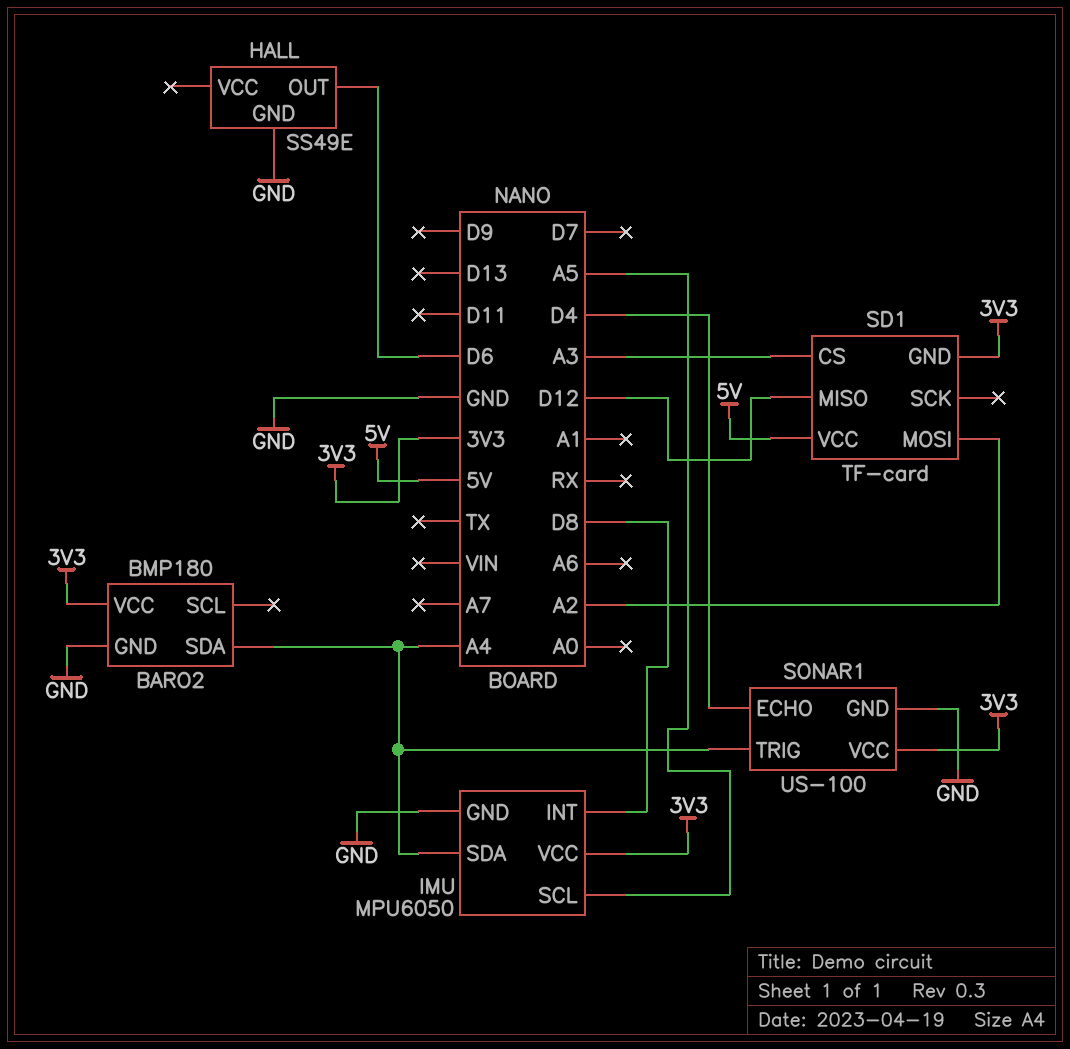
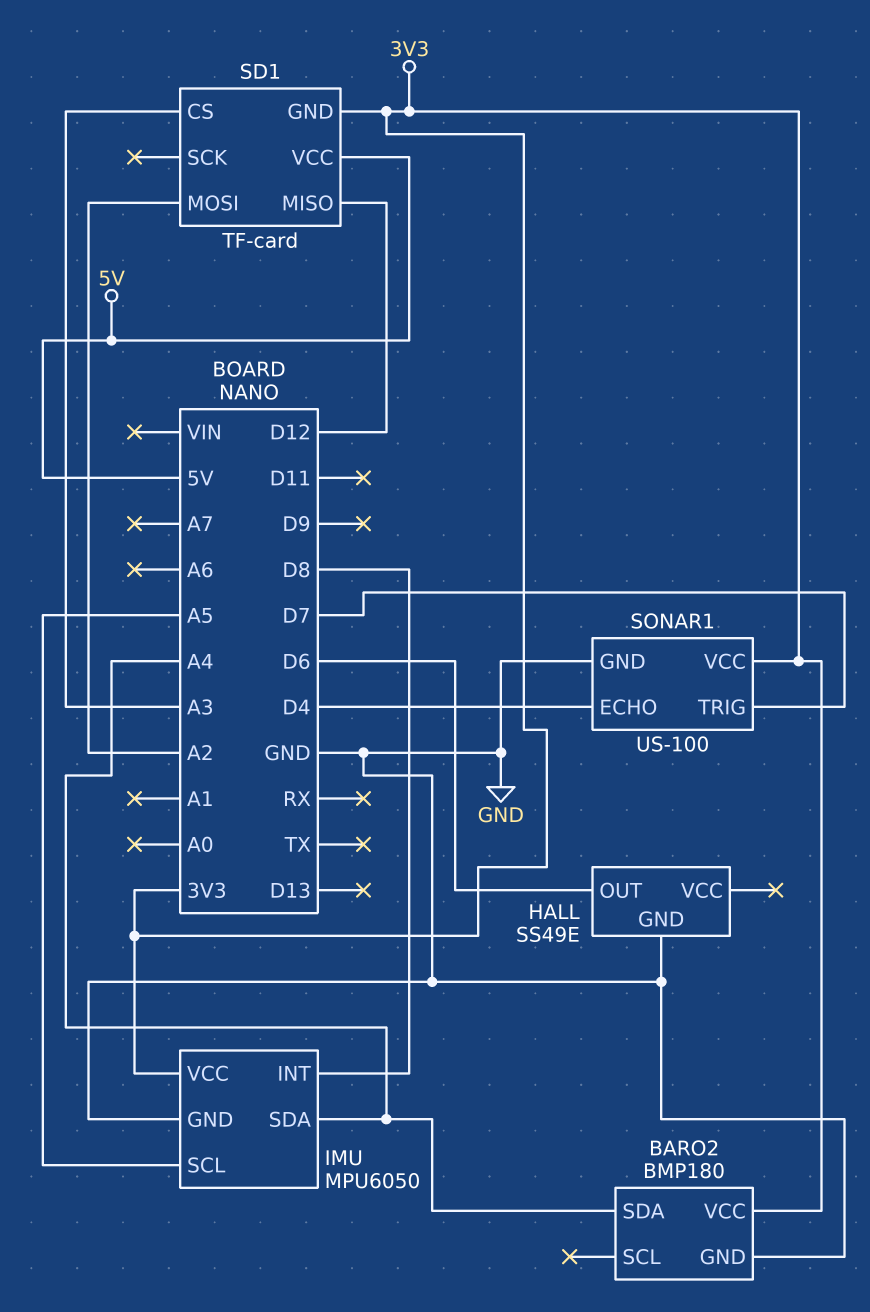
SONAR1 pin TRIG: A4 -> D7

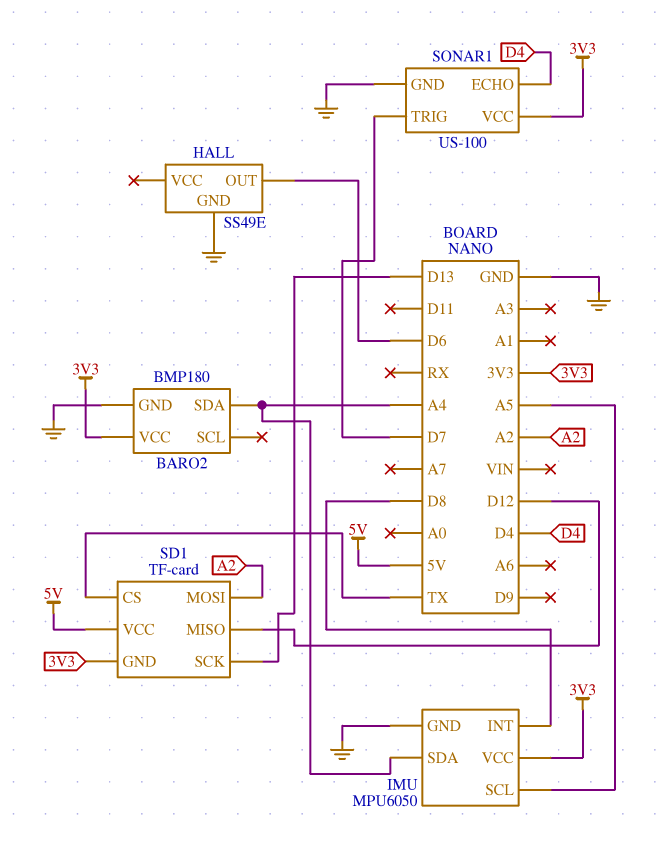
SD1 pin CS: A3 -> TX
SD1 pin SCK: none -> D13

